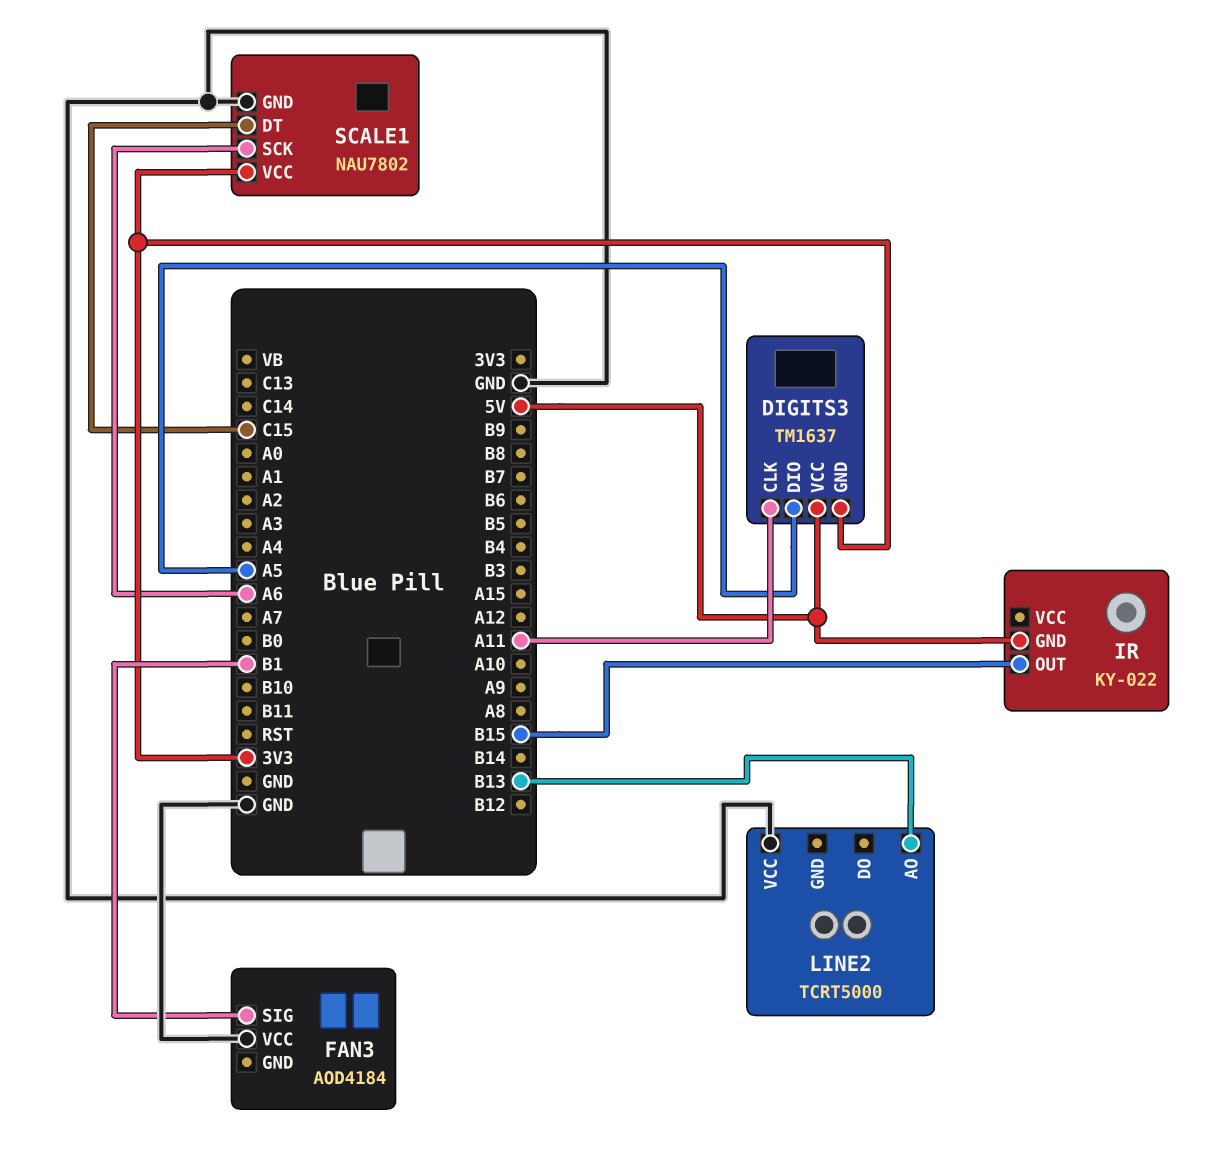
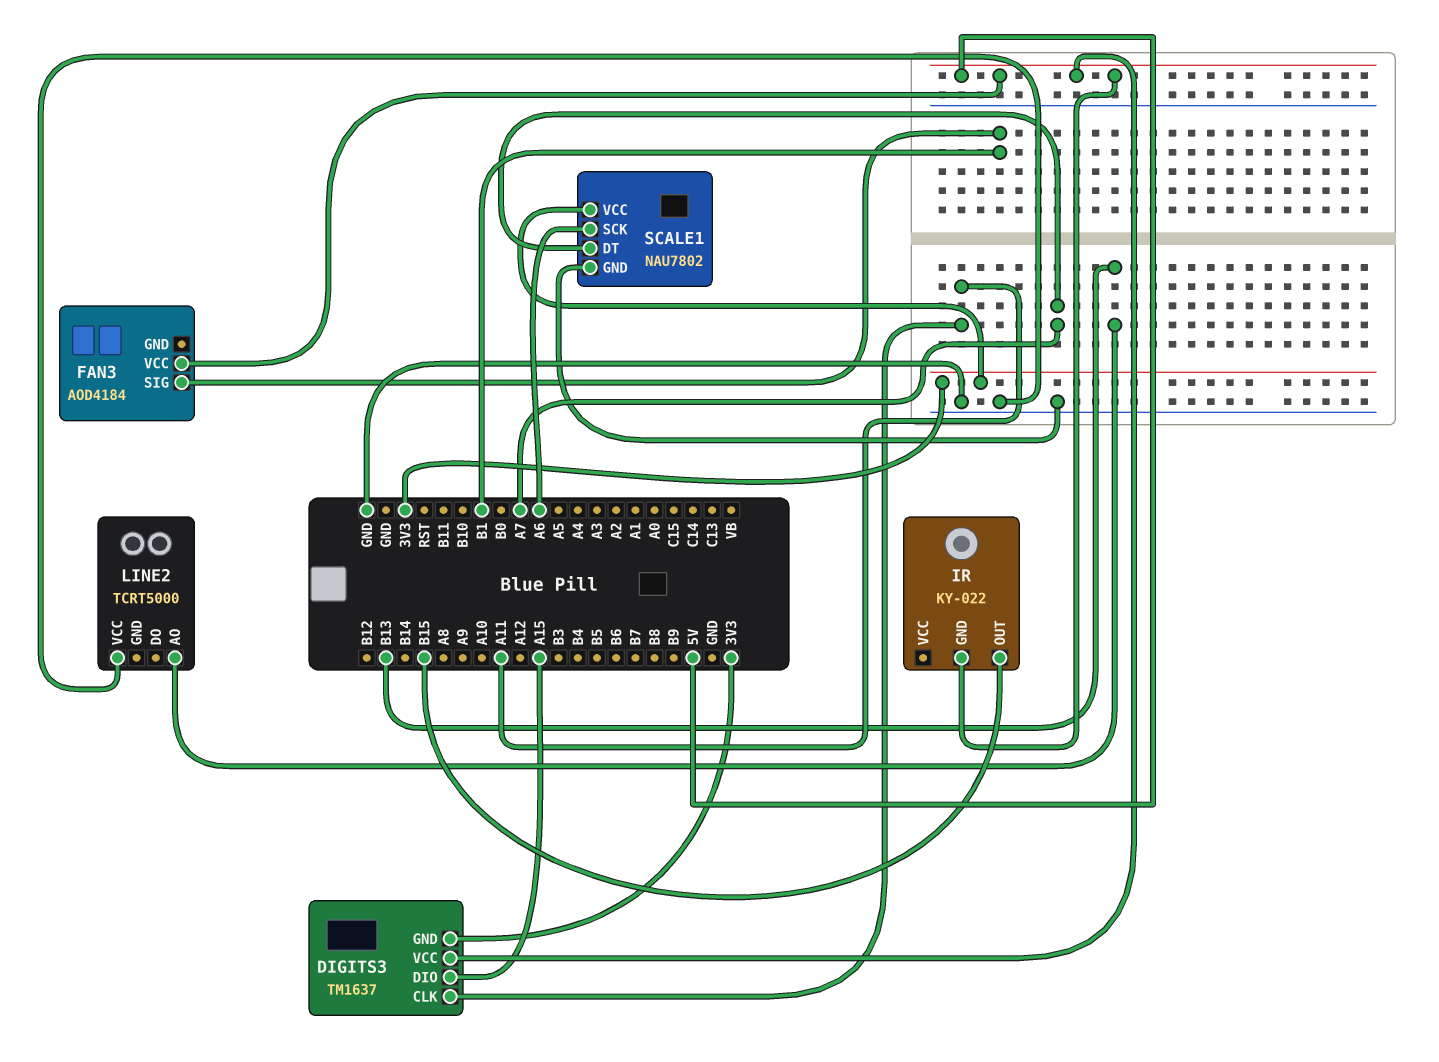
DIGITS3 pin DIO: A5 -> A15
FAN3 pin VCC: GND -> 5V
SCALE1 pin DT: C15 -> A7

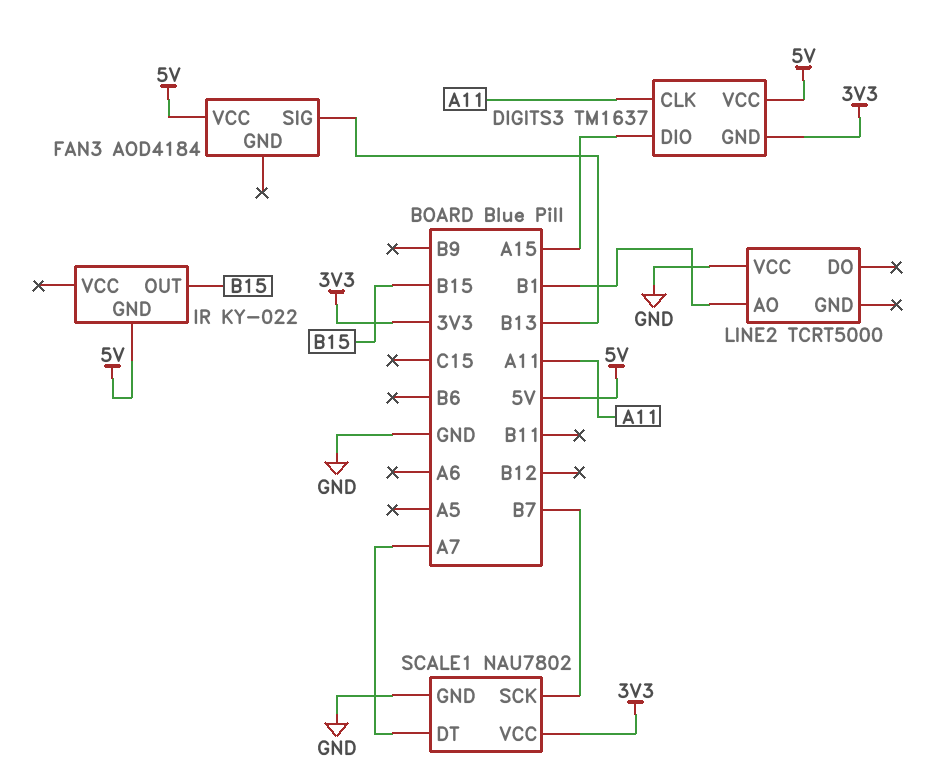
FAN3 pin SIG: B1 -> B13
LINE2 pin AO: B13 -> B1
SCALE1 pin SCK: A6 -> B7

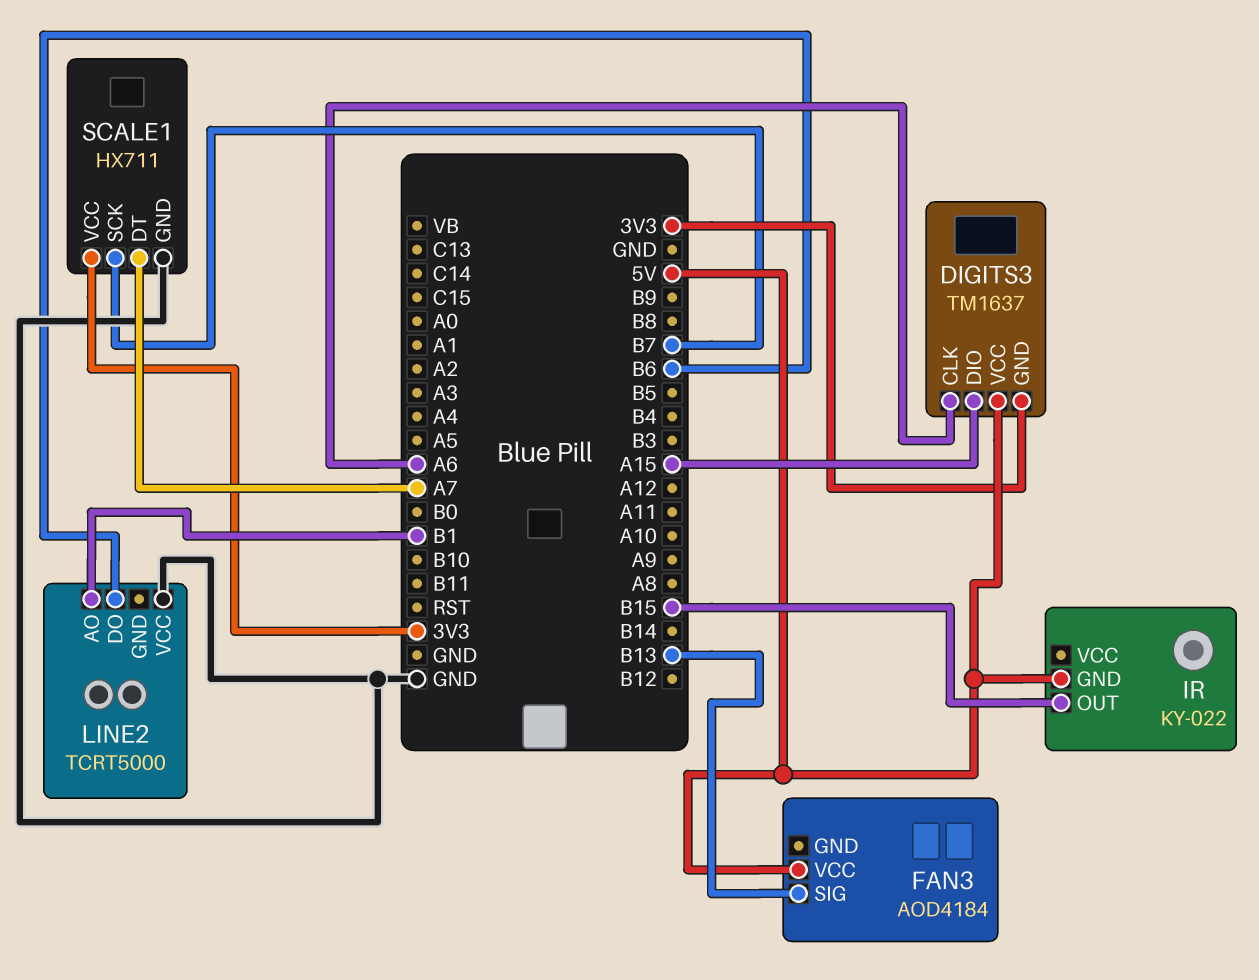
DIGITS3 pin CLK: A11 -> A6
LINE2 pin DO: none -> B6
SCALE1: NAU7802 -> HX711

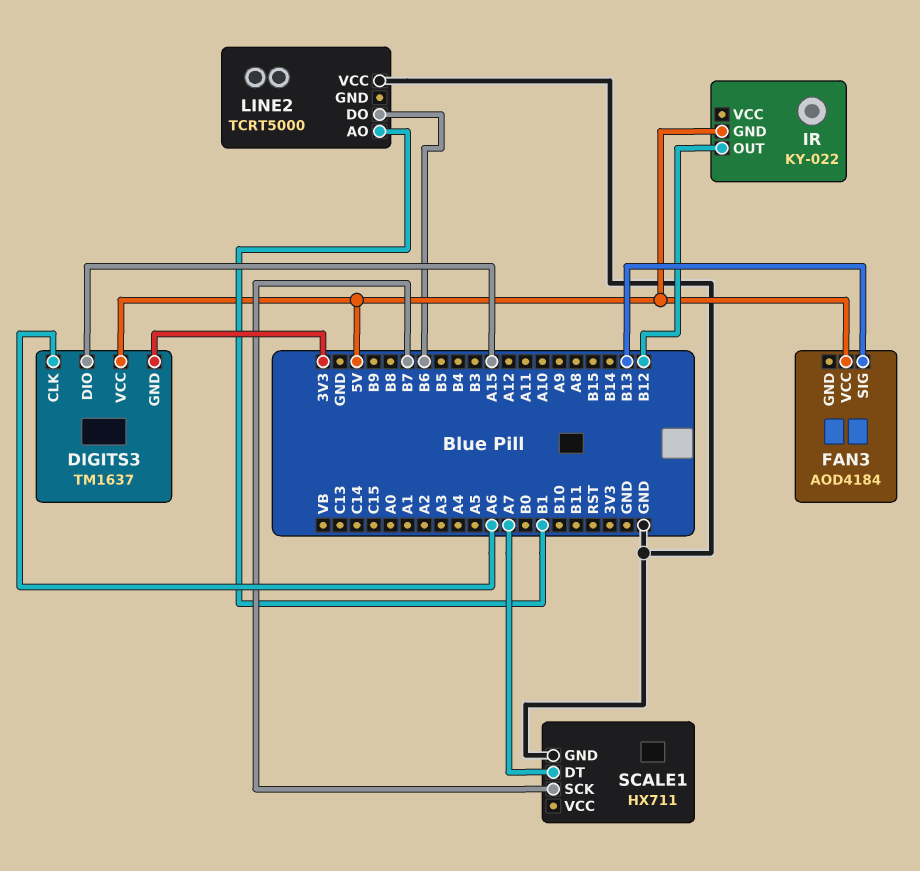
IR pin OUT: B15 -> B12
SCALE1 pin VCC: 3V3 -> none

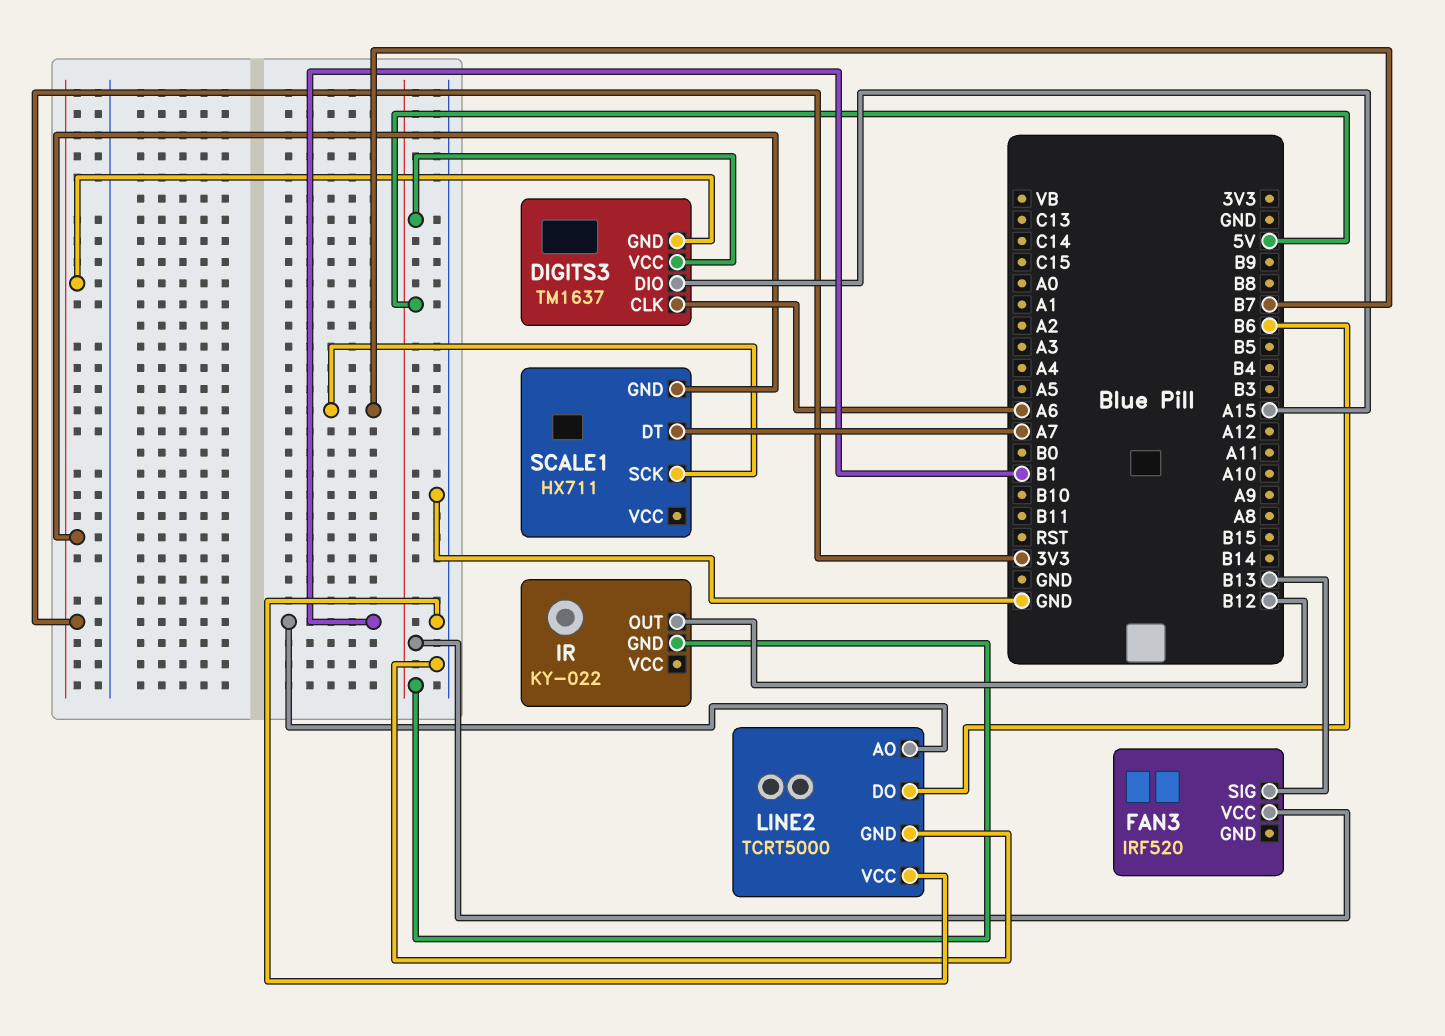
FAN3: AOD4184 -> IRF520
LINE2 pin GND: none -> GND
SCALE1 pin GND: GND -> 3V3

